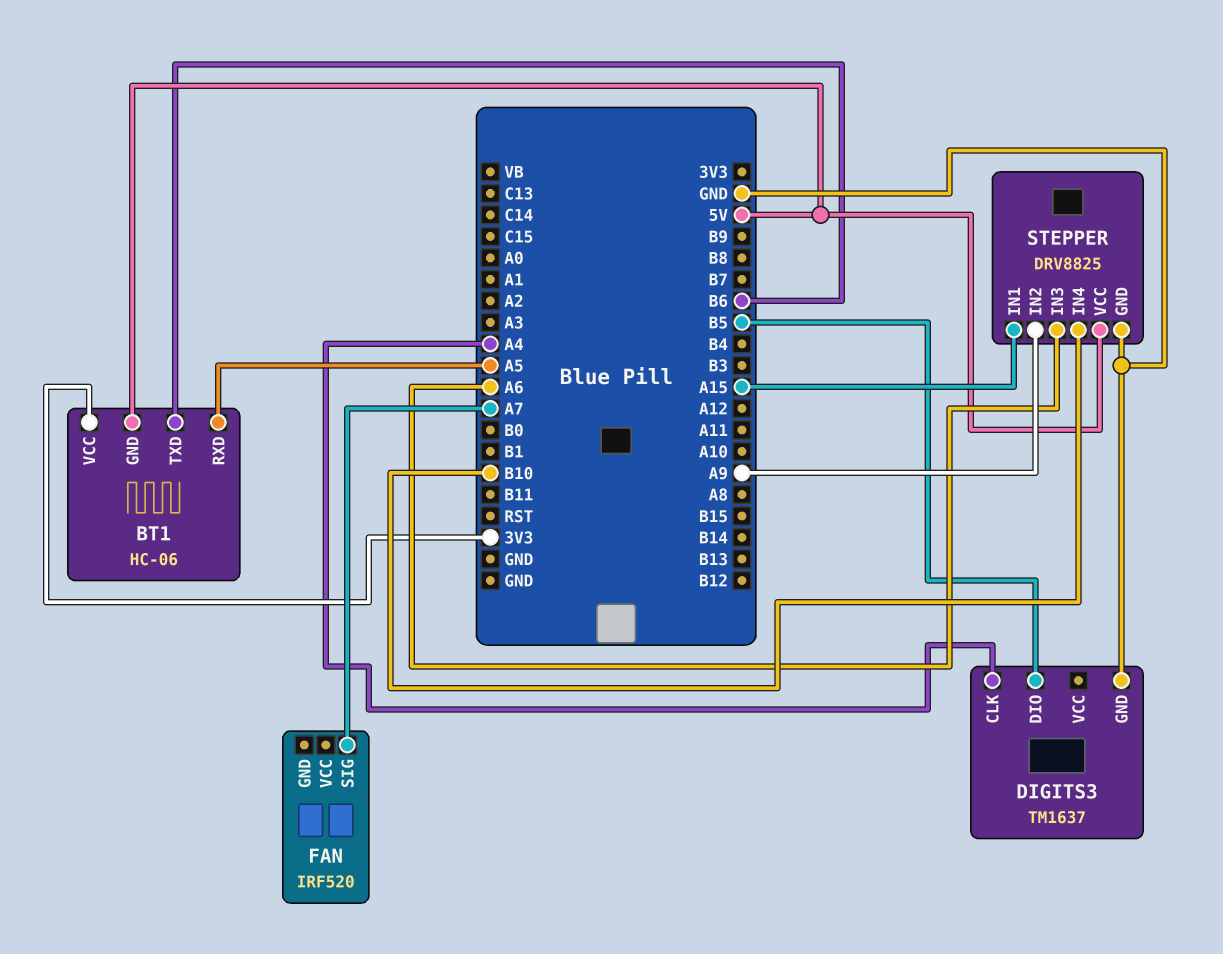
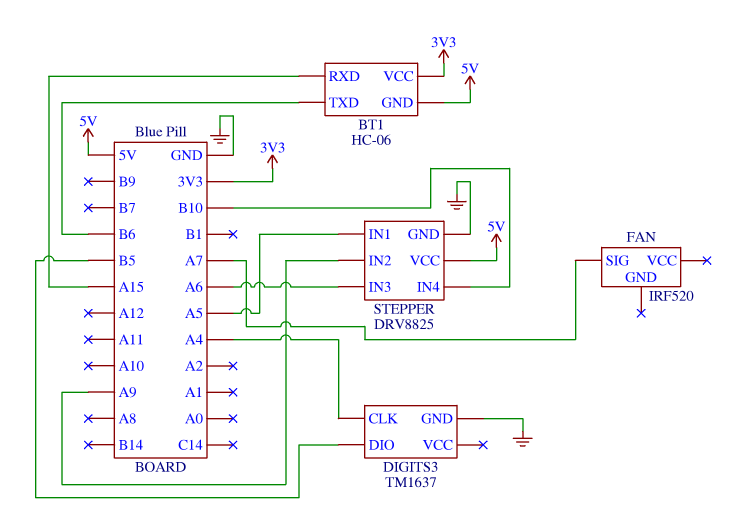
BT1 pin RXD: A5 -> A15
STEPPER pin IN1: A15 -> A5

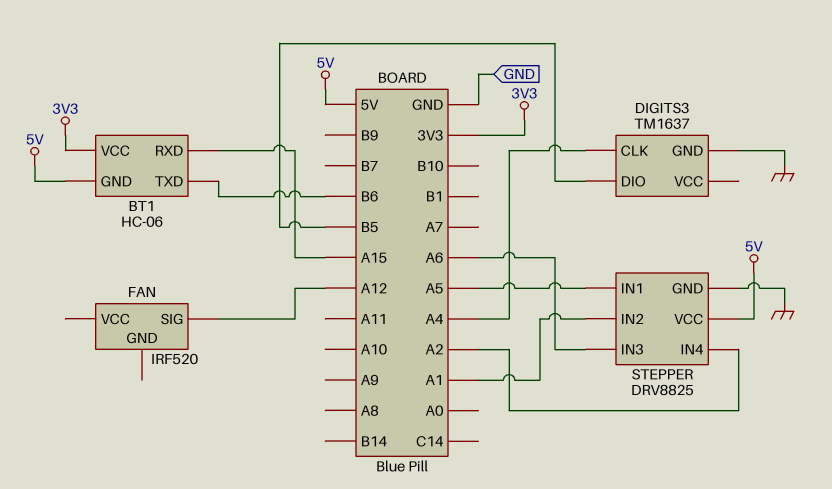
FAN pin SIG: A7 -> A12
STEPPER pin IN2: A9 -> A1
STEPPER pin IN4: B10 -> A2

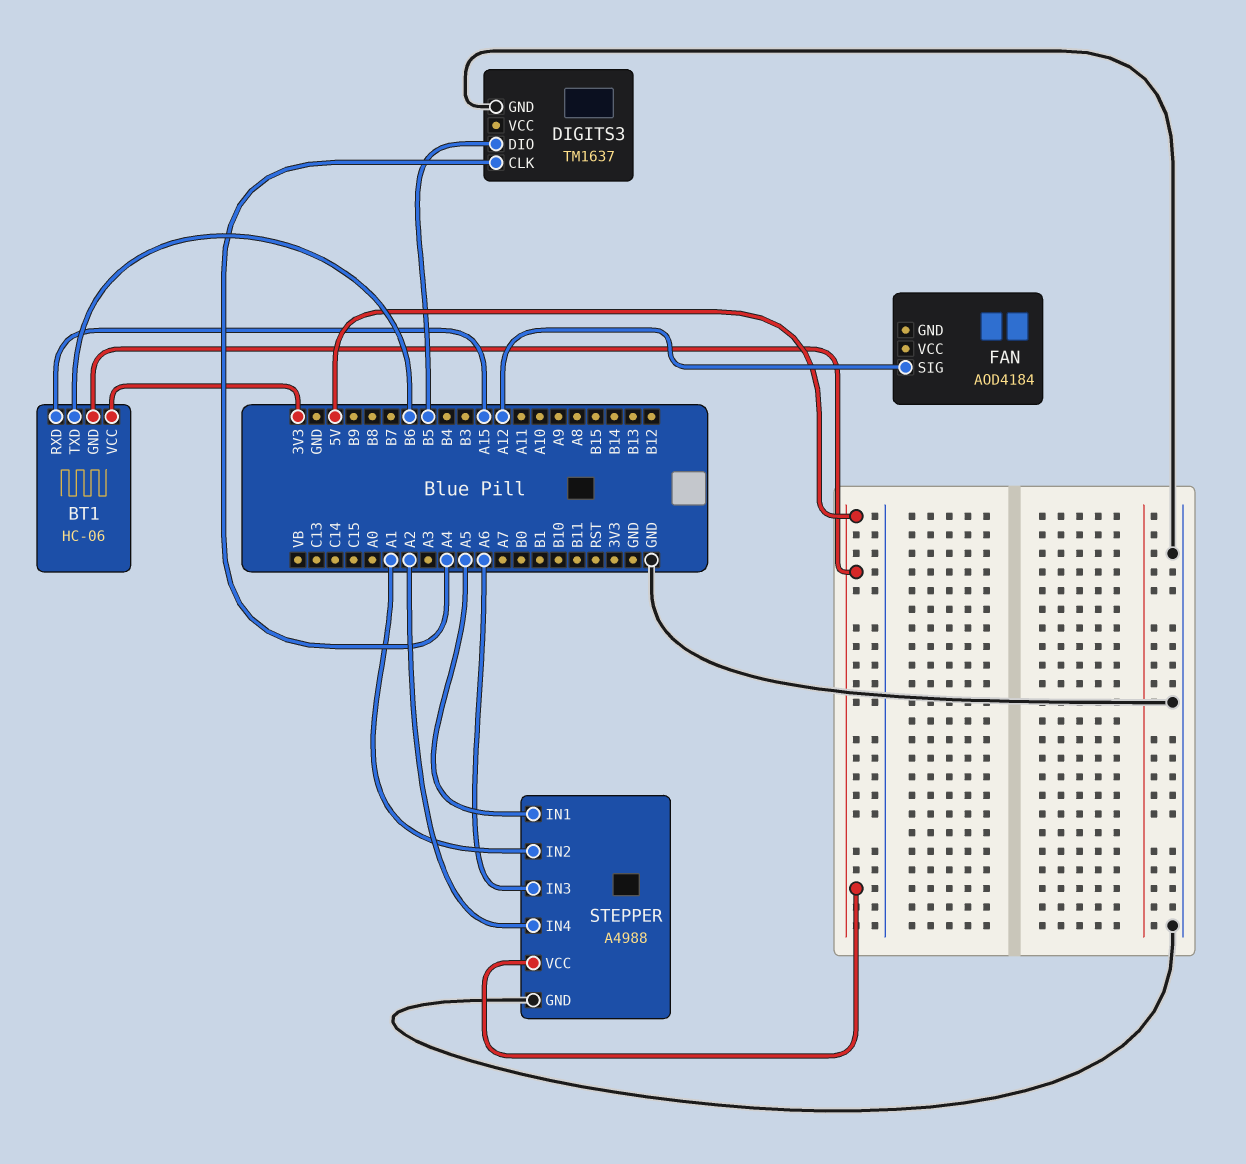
FAN: IRF520 -> AOD4184
STEPPER: DRV8825 -> A4988

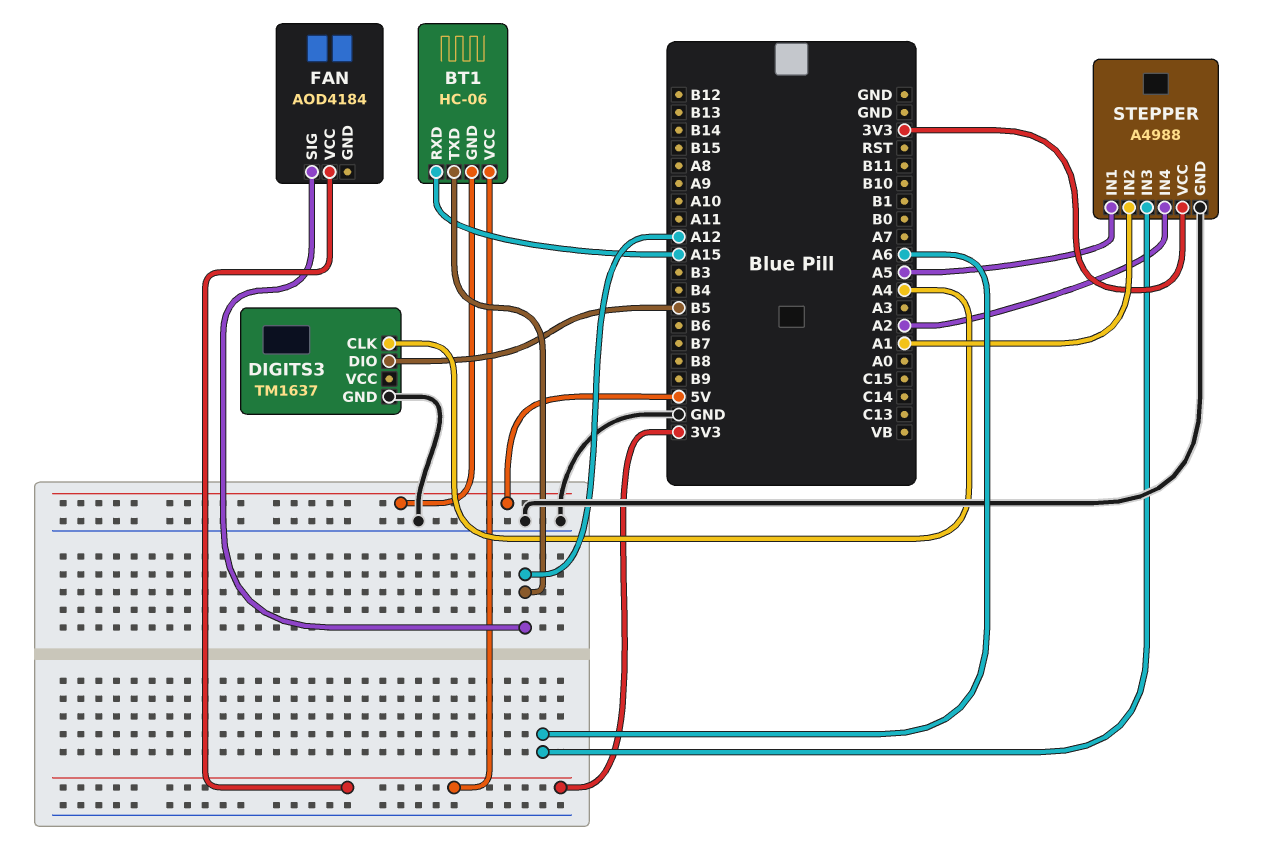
BT1 pin TXD: B6 -> A12
FAN pin VCC: none -> 3V3
STEPPER pin VCC: 5V -> 3V3

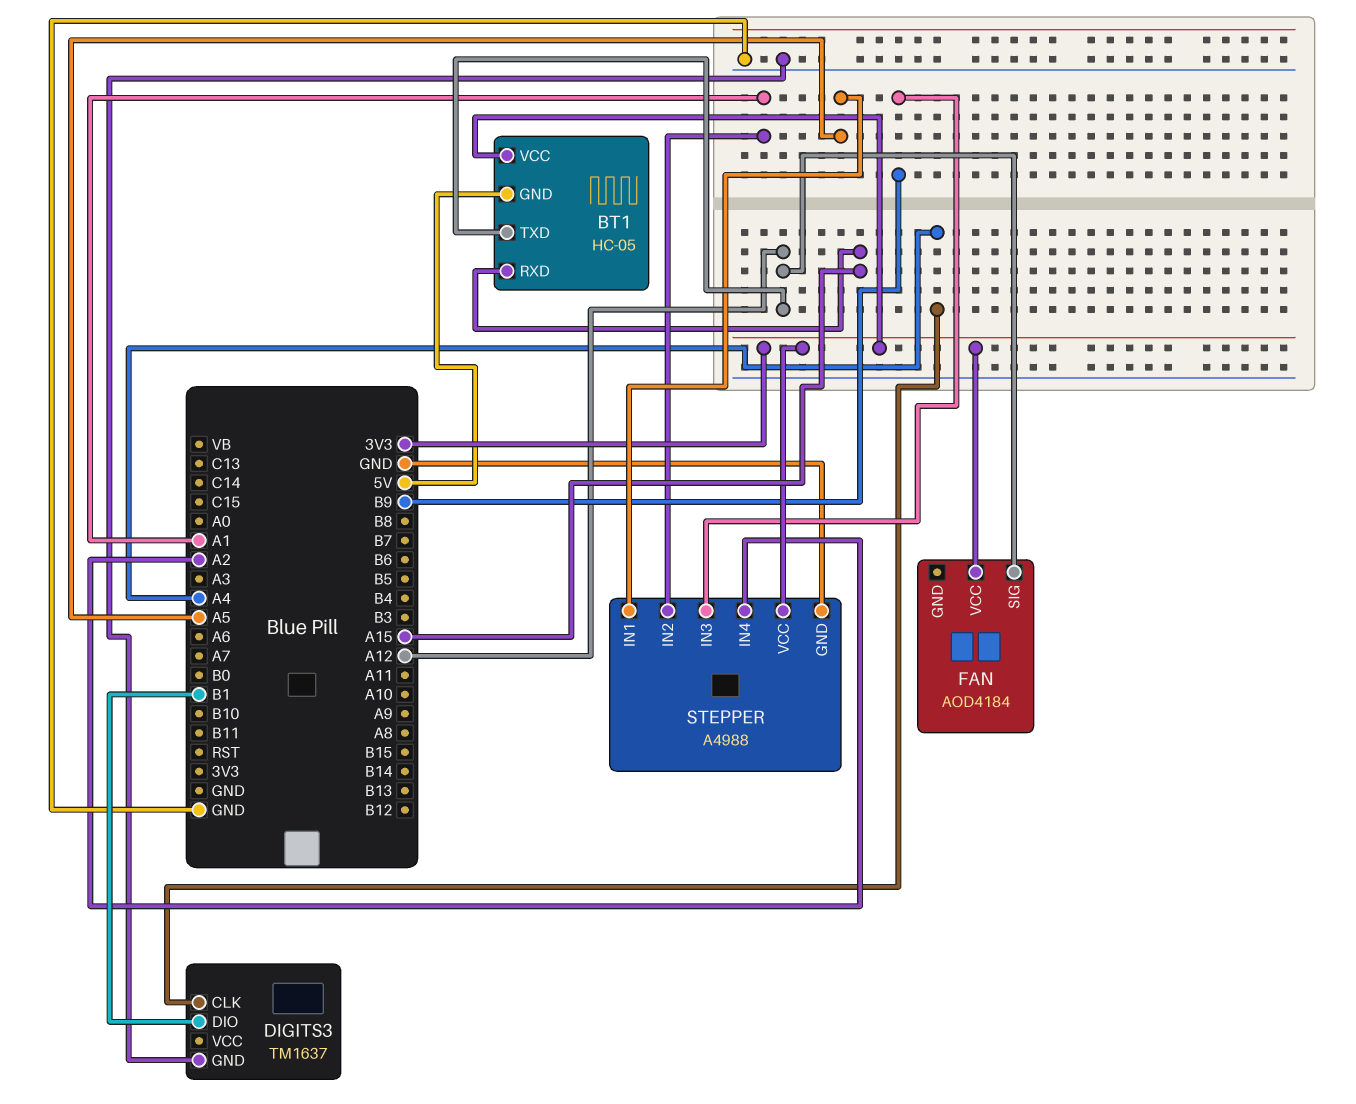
BT1: HC-06 -> HC-05
DIGITS3 pin DIO: B5 -> B1
STEPPER pin IN3: A6 -> B9

